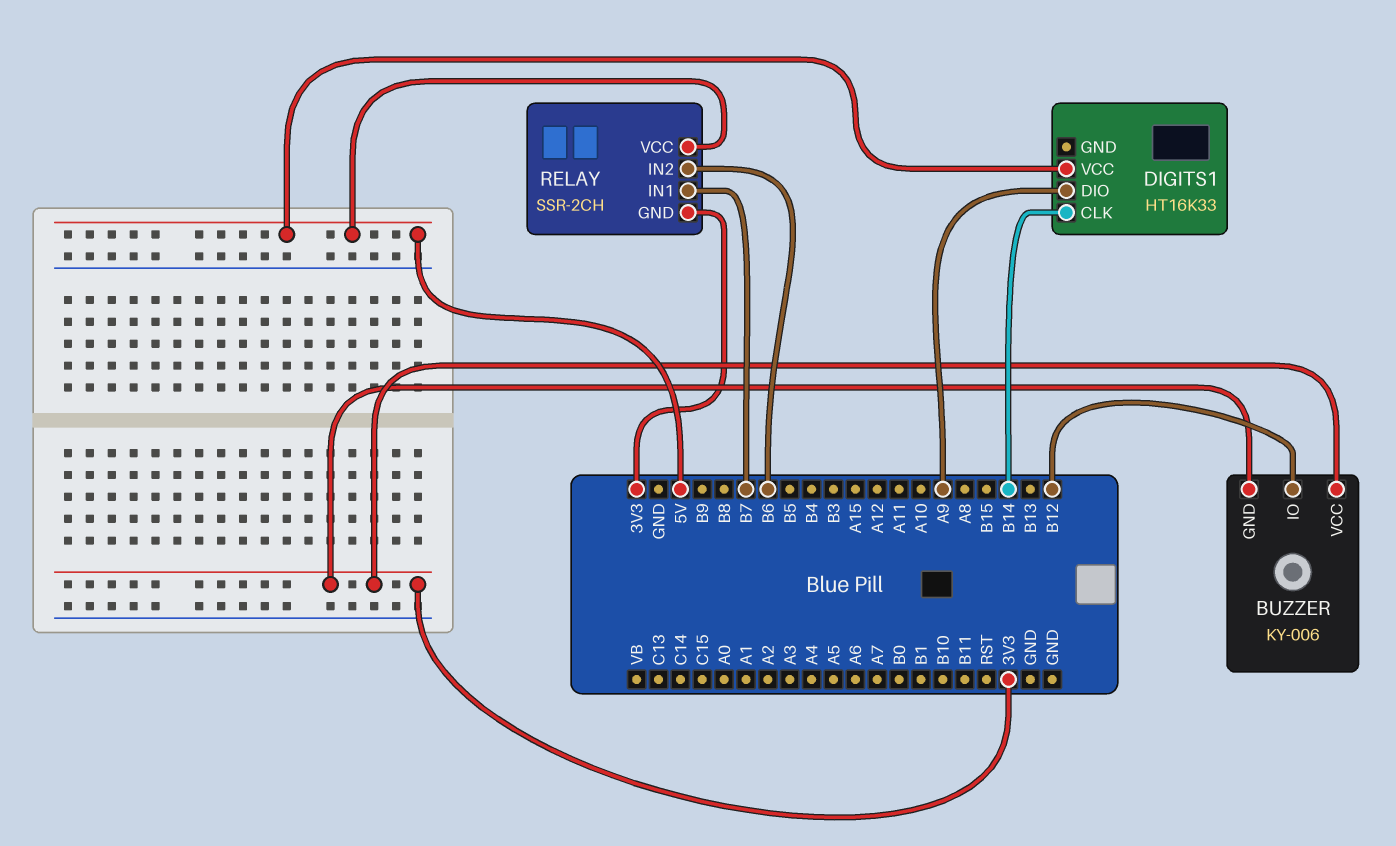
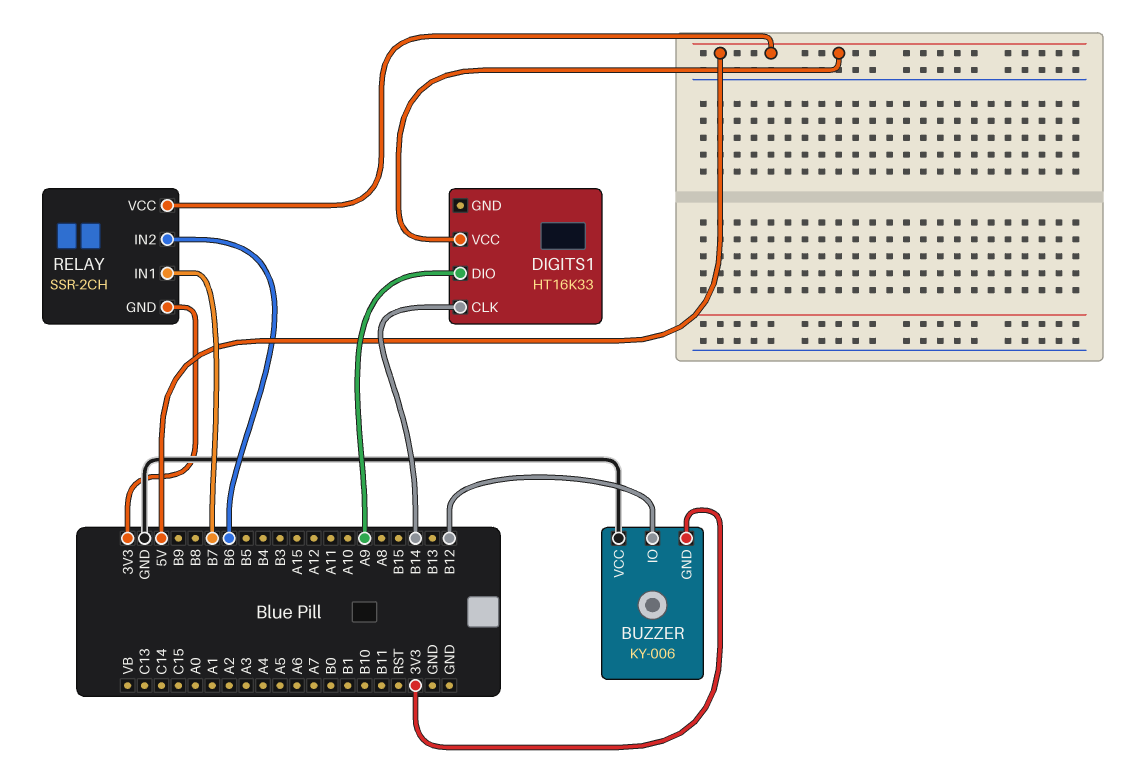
BUZZER pin VCC: 3V3 -> GND

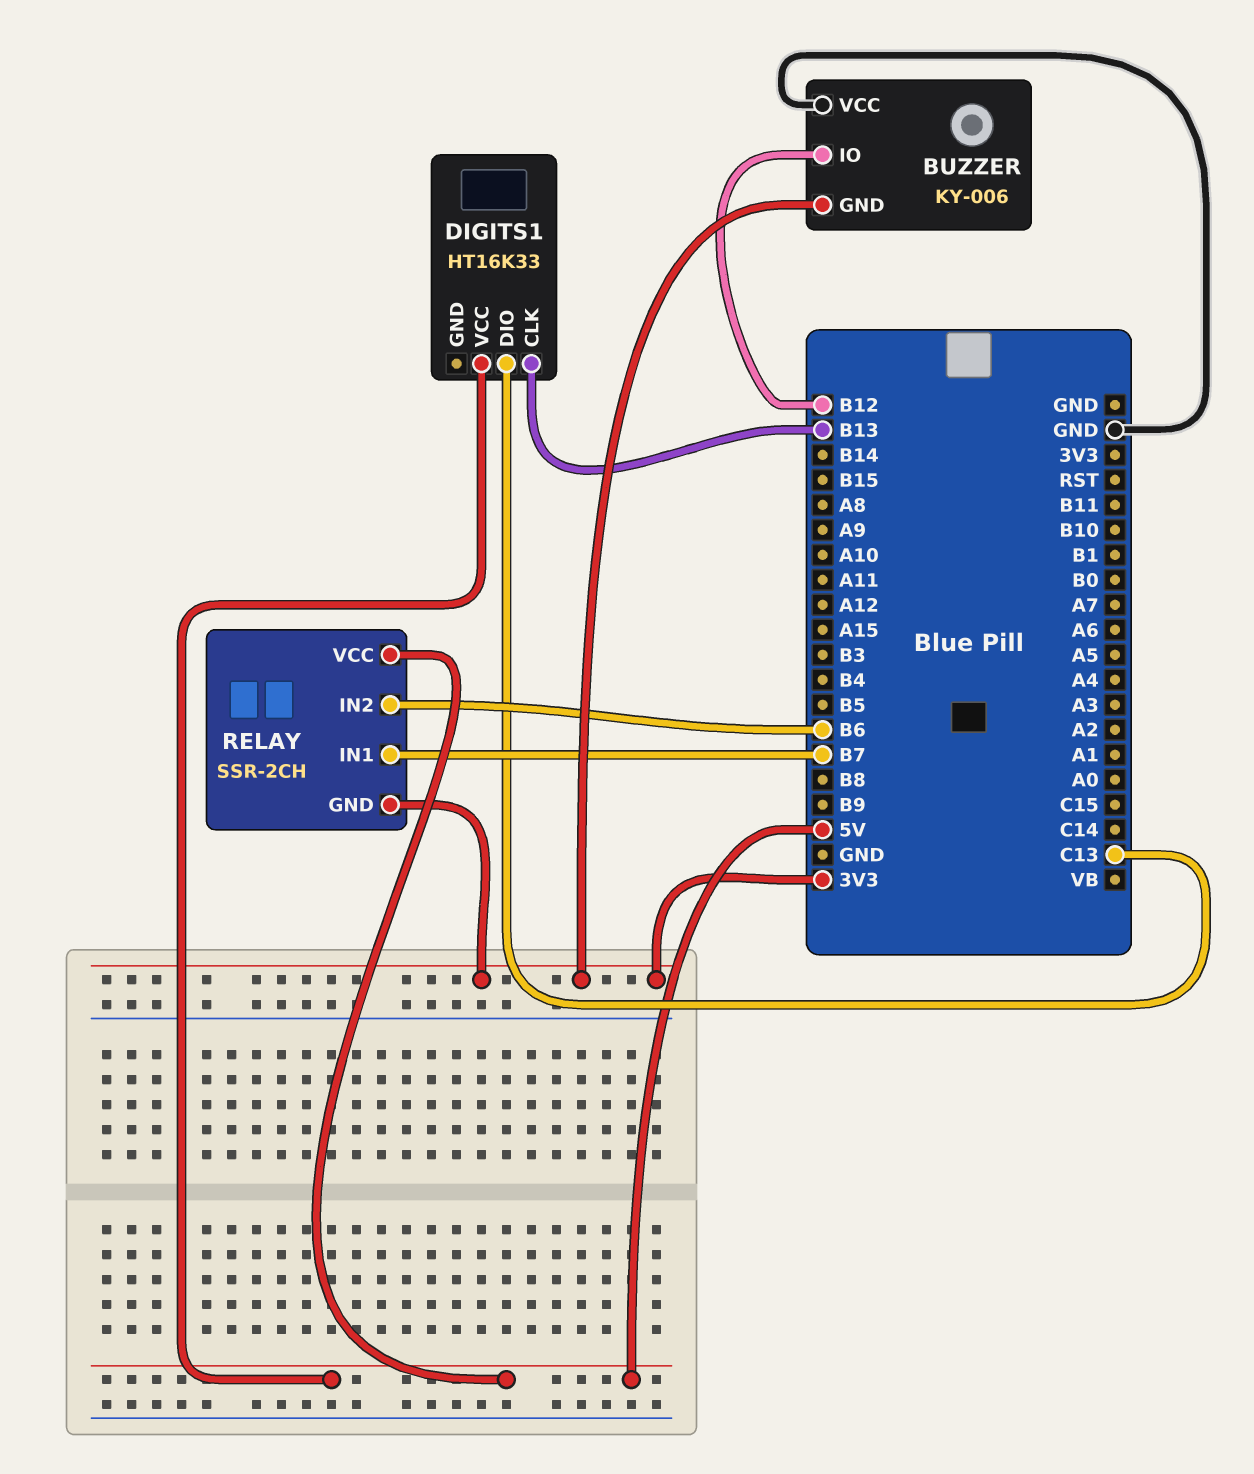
DIGITS1 pin CLK: B14 -> B13
DIGITS1 pin DIO: A9 -> C13

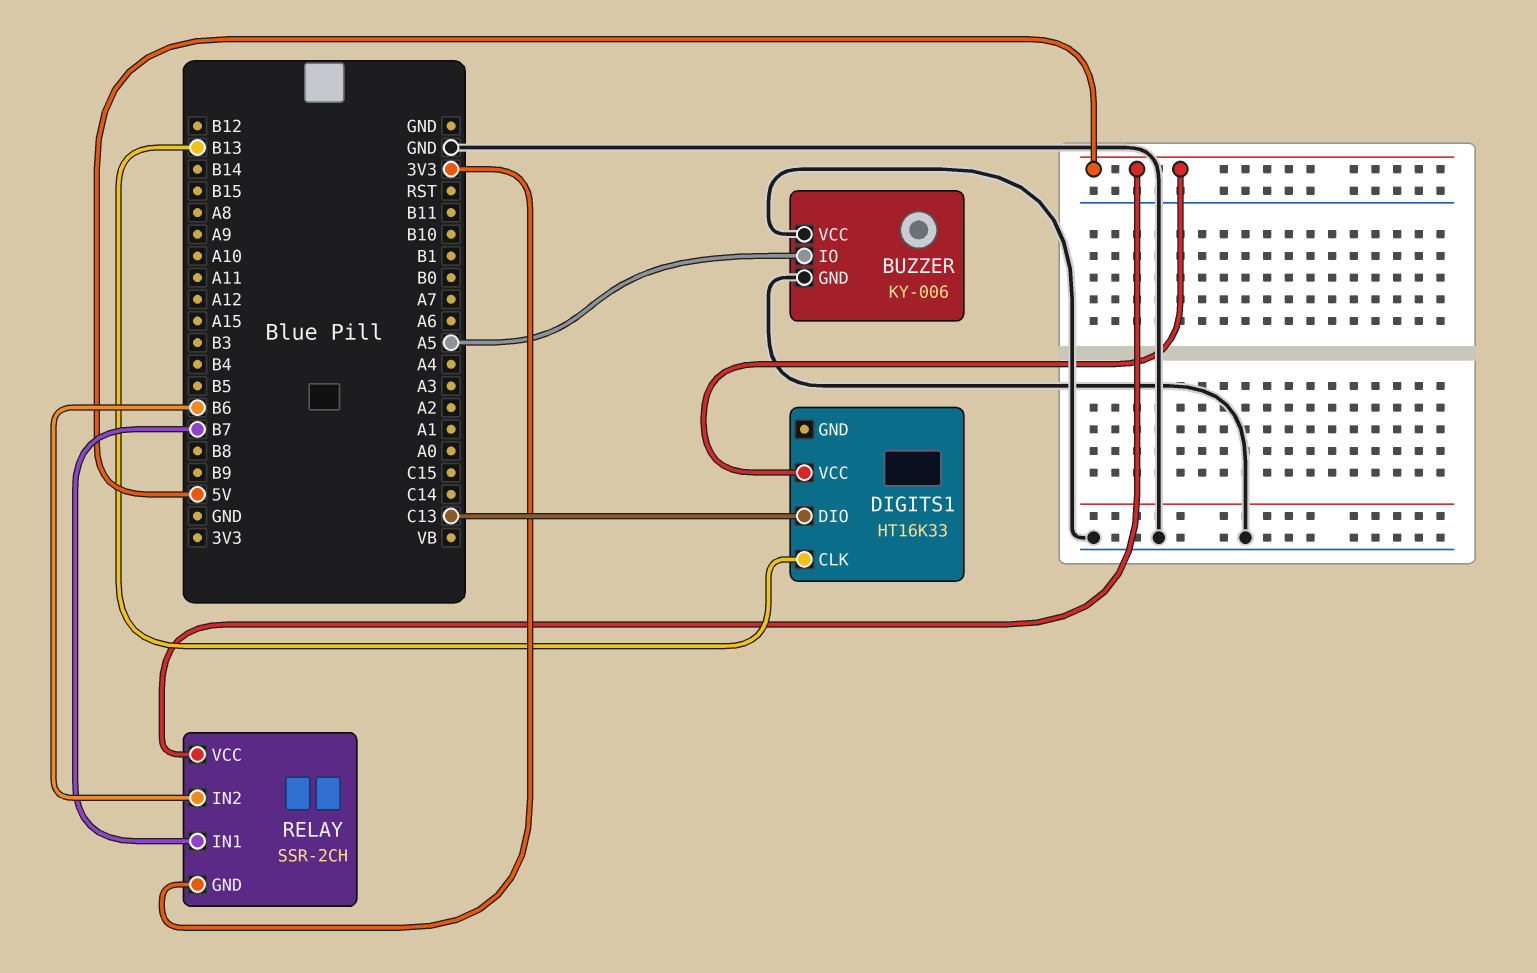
BUZZER pin GND: 3V3 -> GND
BUZZER pin IO: B12 -> A5

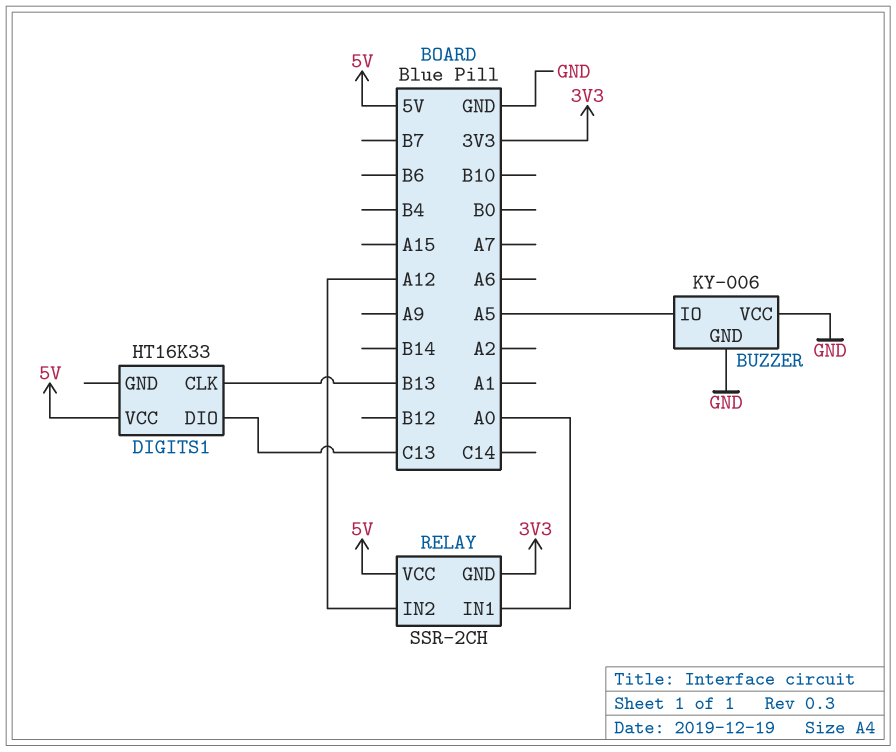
RELAY pin IN1: B7 -> A0
RELAY pin IN2: B6 -> A12

